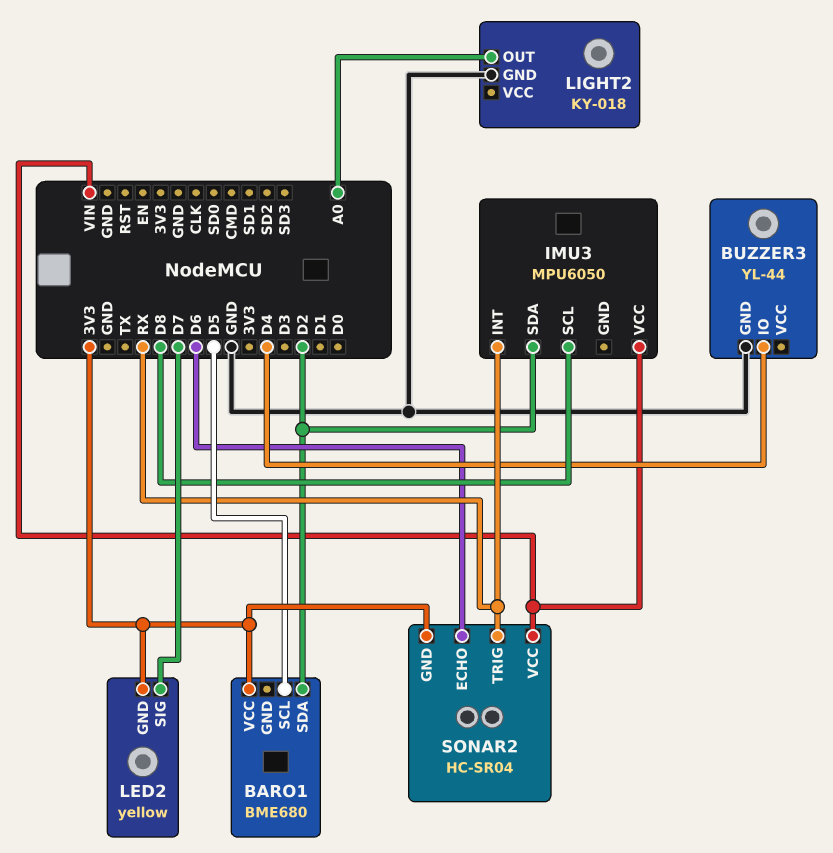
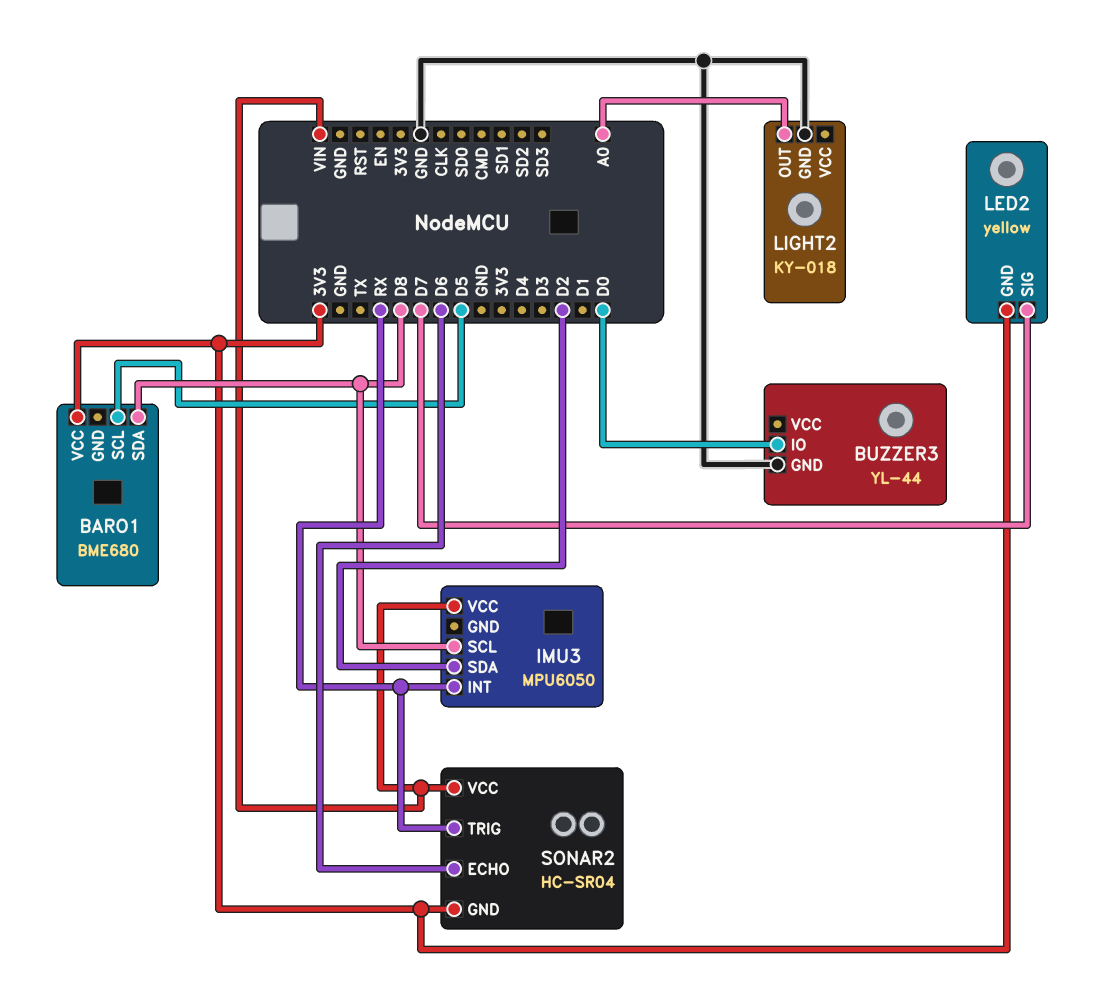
BARO1 pin SDA: D2 -> D8
BUZZER3 pin IO: D4 -> D0

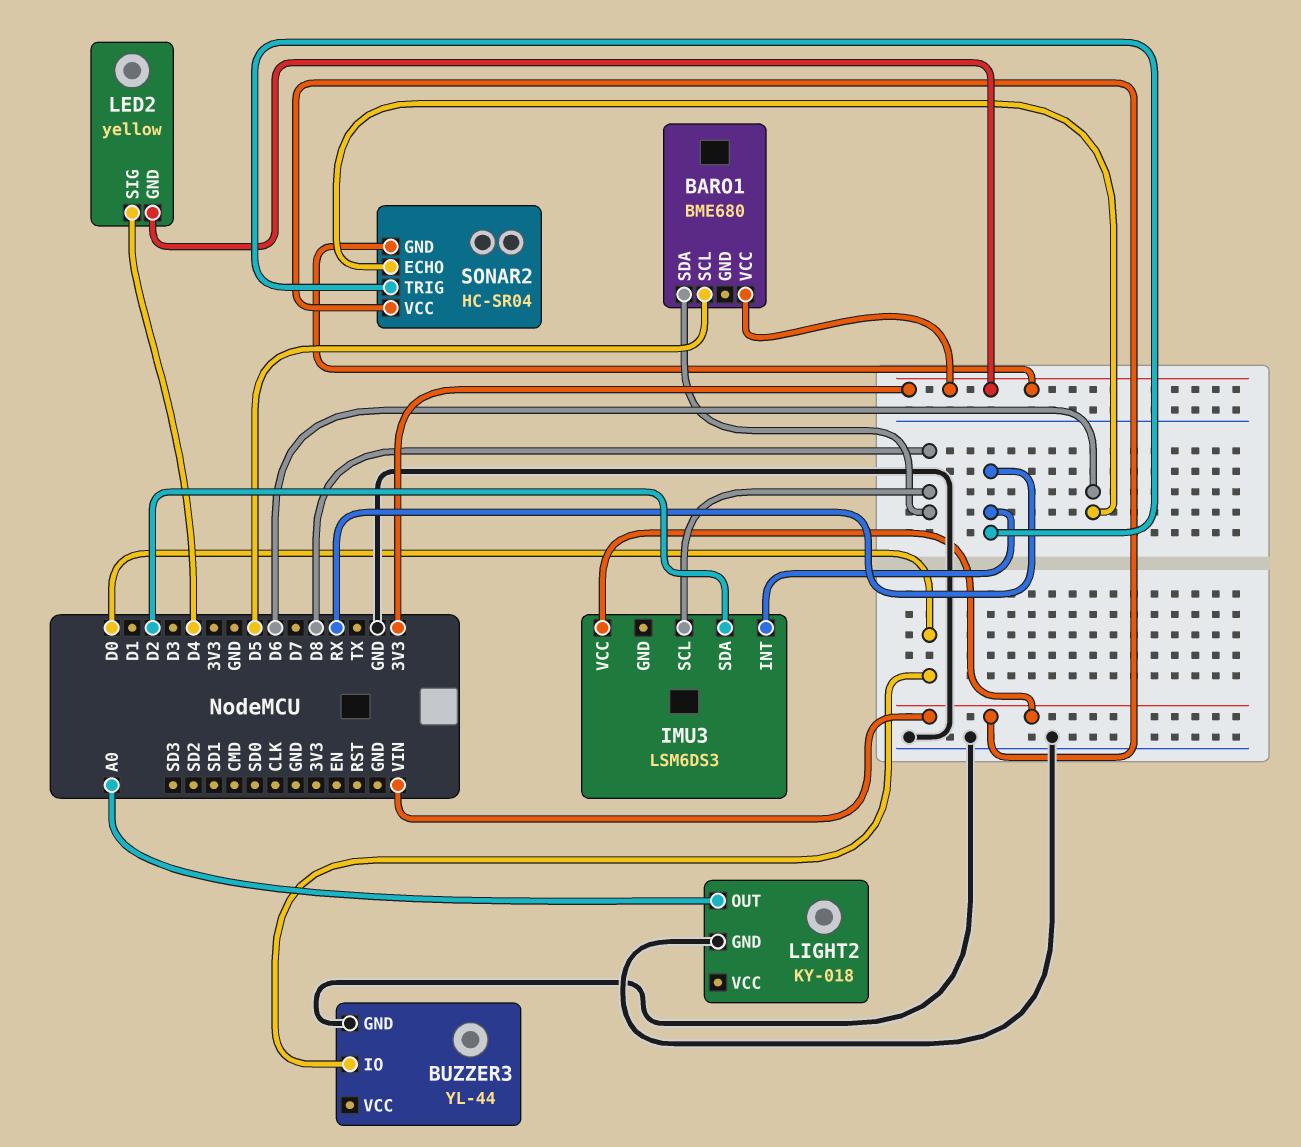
IMU3: MPU6050 -> LSM6DS3
LED2 pin SIG: D7 -> D4

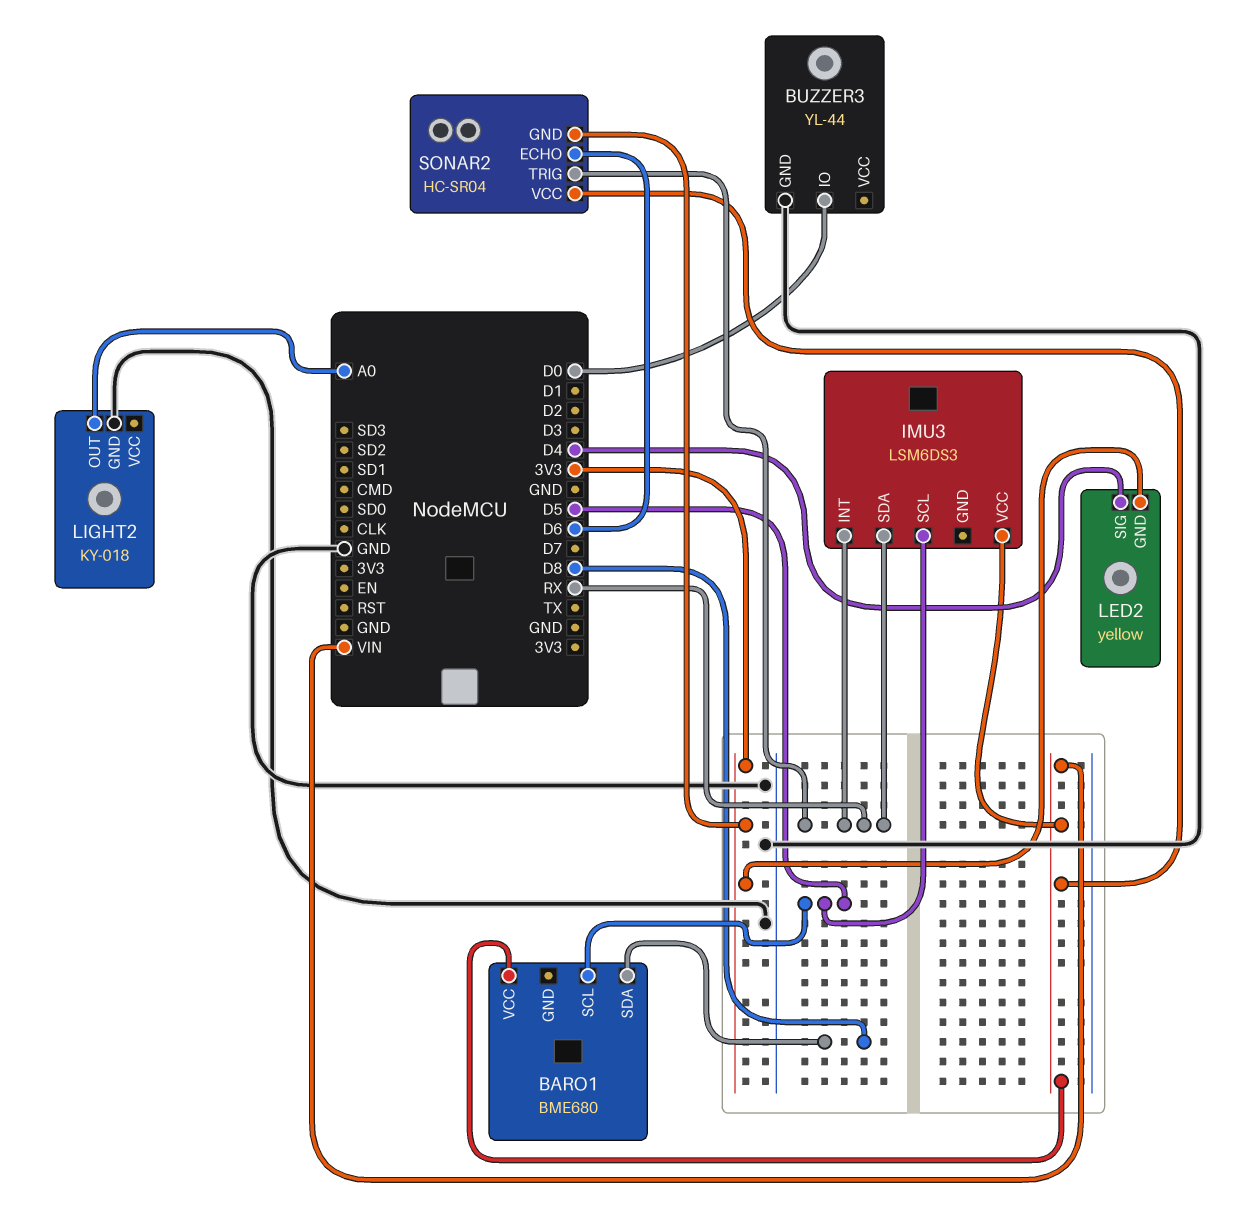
BARO1 pin VCC: 3V3 -> VIN
IMU3 pin SCL: D8 -> D5
IMU3 pin SDA: D2 -> RX

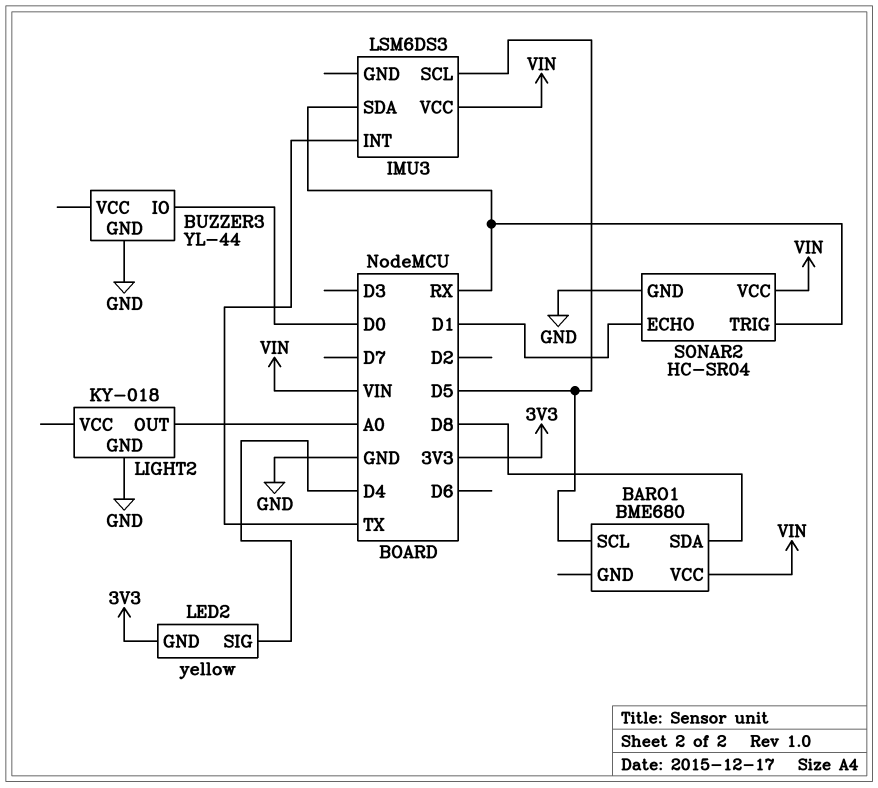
IMU3 pin INT: RX -> TX
SONAR2 pin ECHO: D6 -> D1
SONAR2 pin GND: 3V3 -> GND

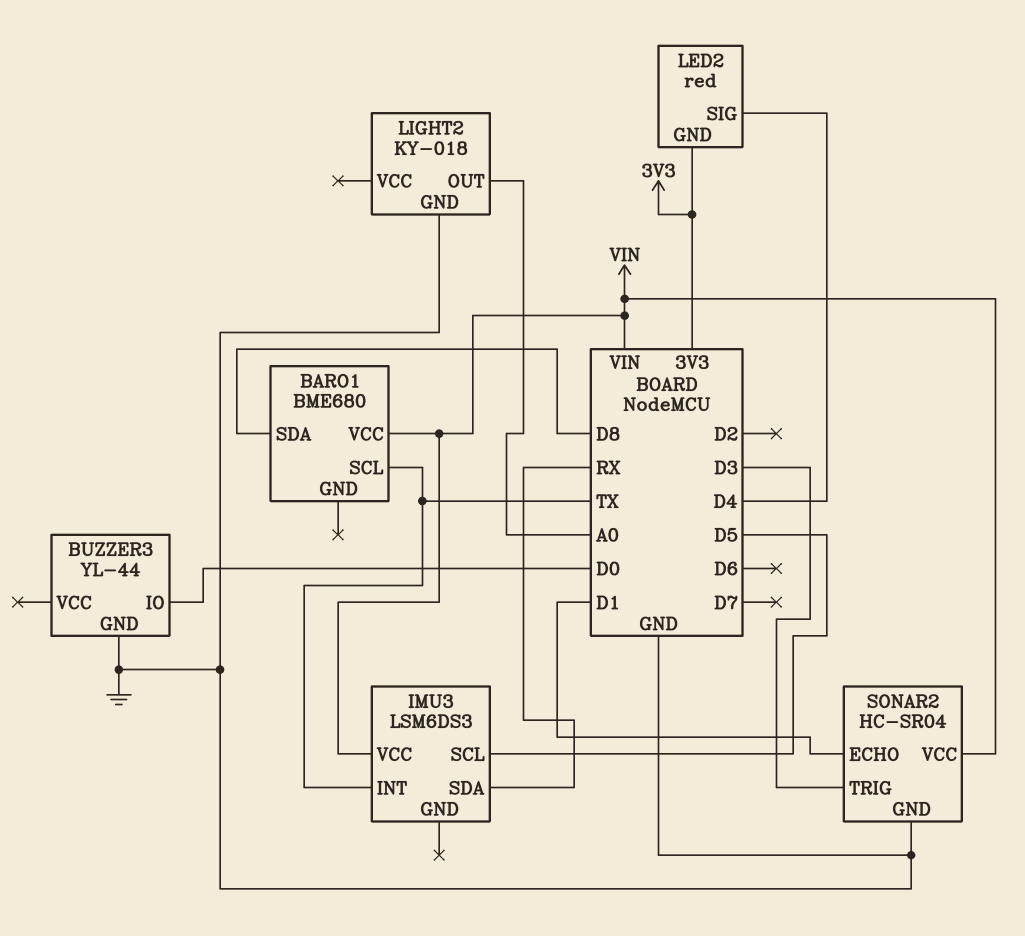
BARO1 pin SCL: D5 -> TX
LED2: yellow -> red
SONAR2 pin TRIG: RX -> D3

